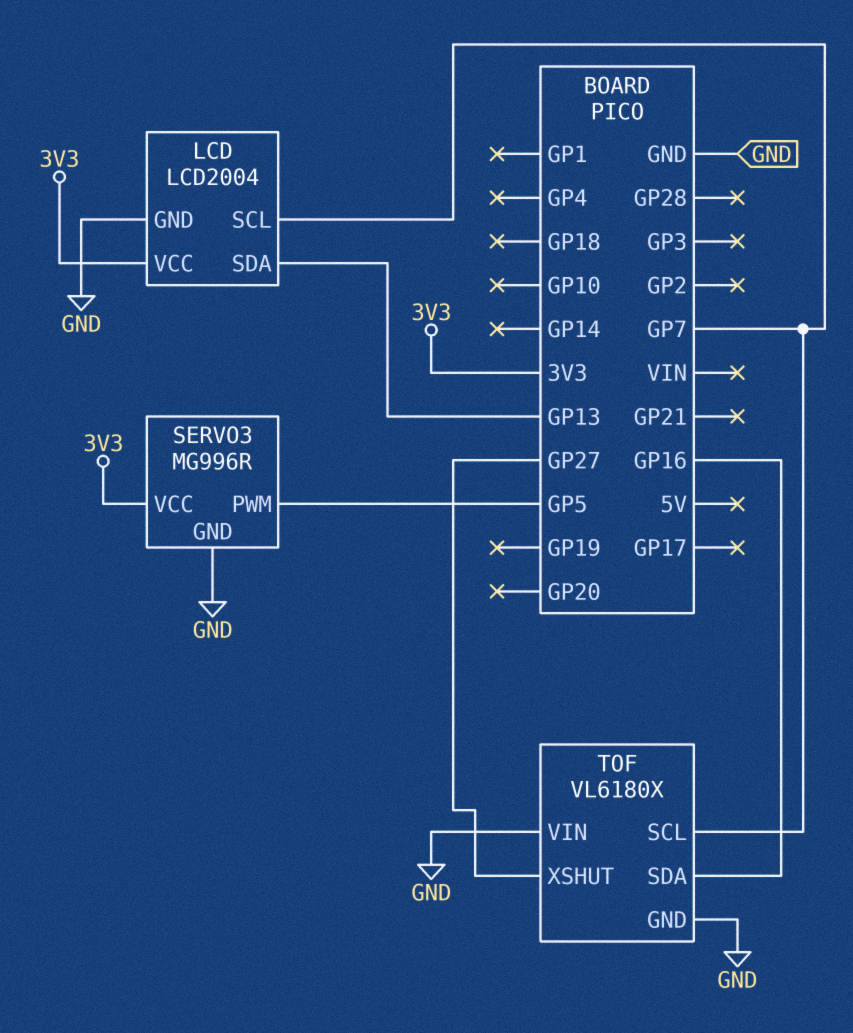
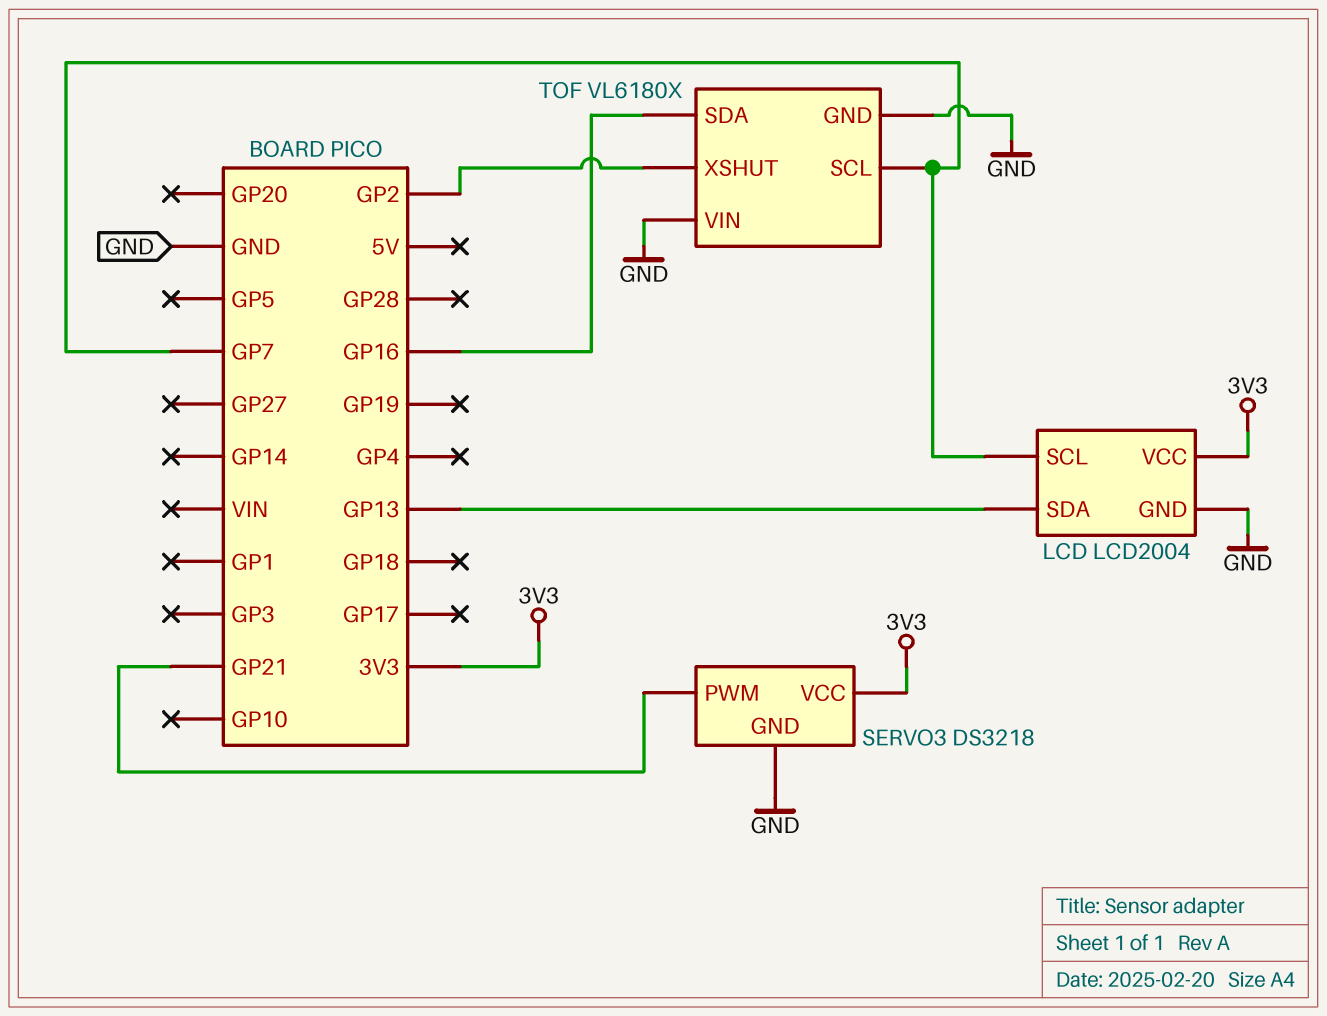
SERVO3: MG996R -> DS3218
SERVO3 pin PWM: GP5 -> GP21
TOF pin XSHUT: GP27 -> GP2

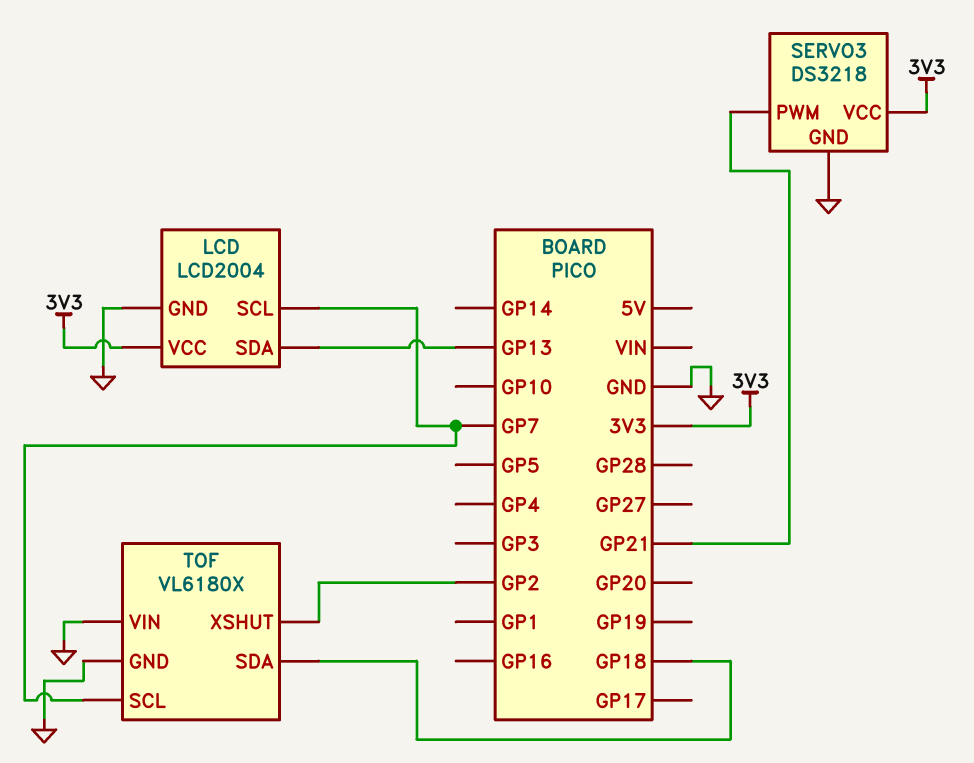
TOF pin SDA: GP16 -> GP18

